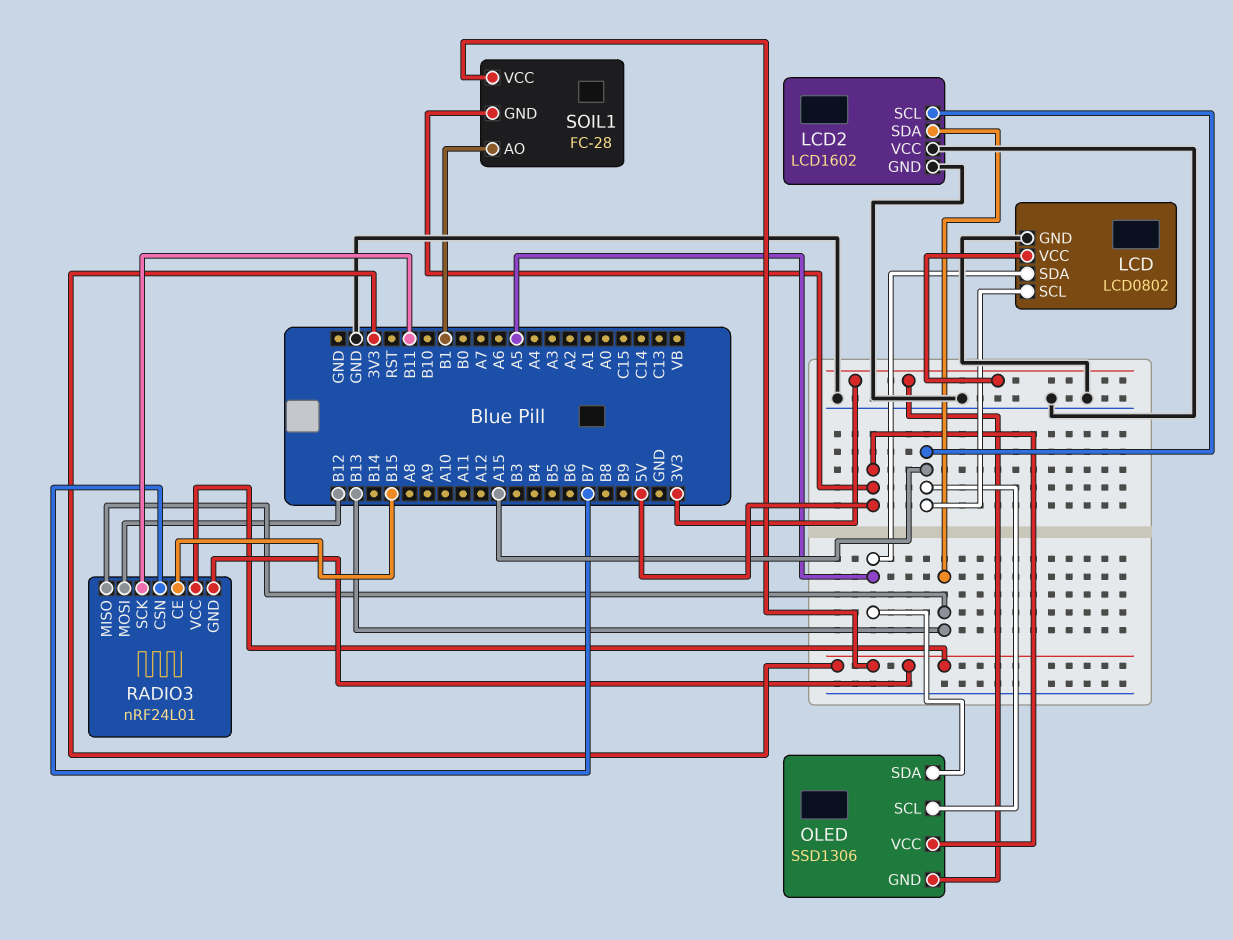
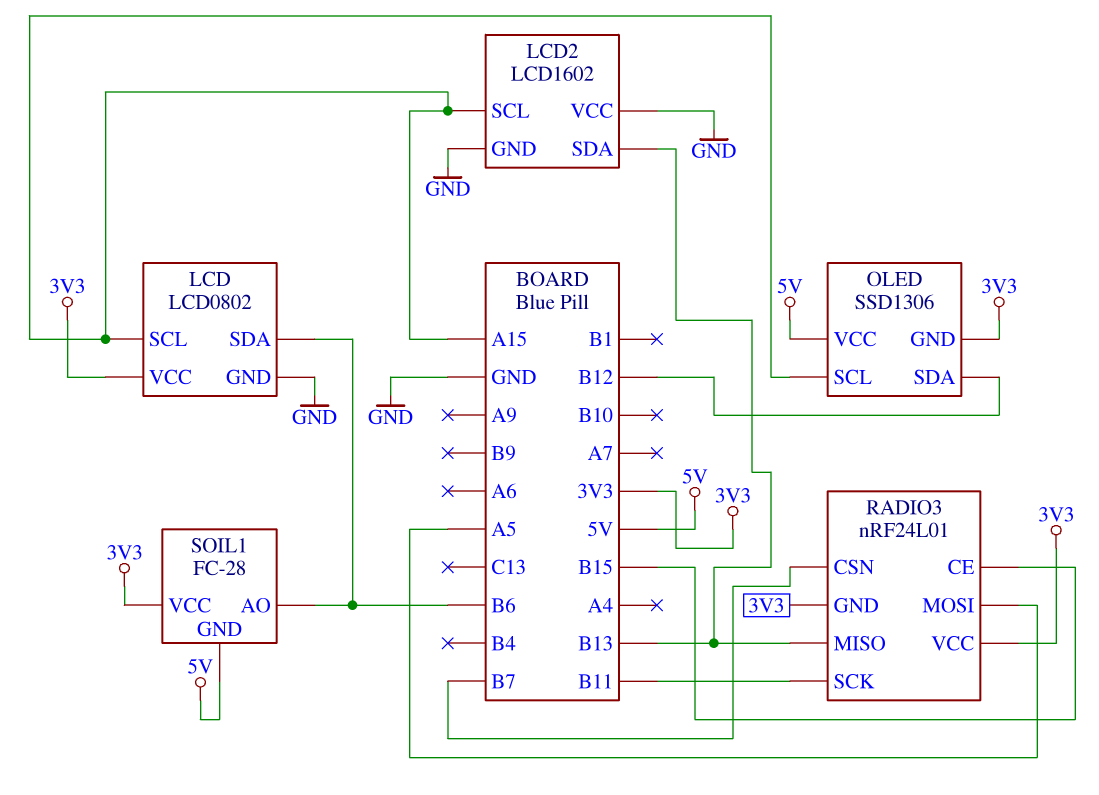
LCD pin SDA: A5 -> B6
OLED pin SDA: A5 -> B12
RADIO3 pin MOSI: B12 -> A5
SOIL1 pin AO: B1 -> B6

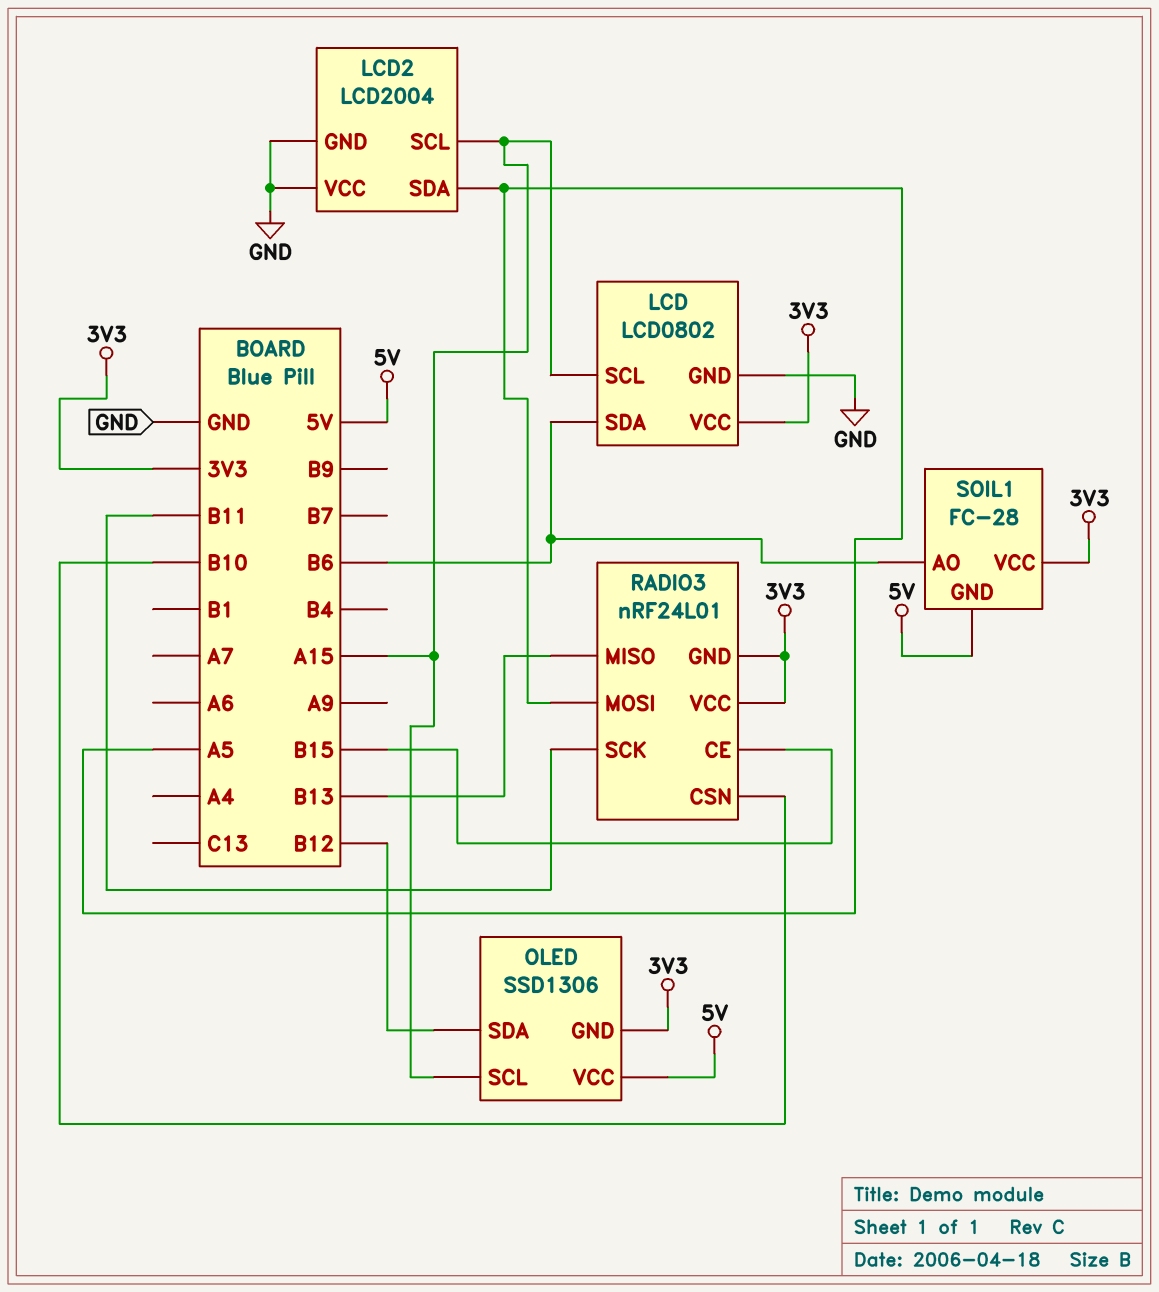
LCD2: LCD1602 -> LCD2004
LCD2 pin SDA: B13 -> A5
RADIO3 pin CSN: B7 -> B10

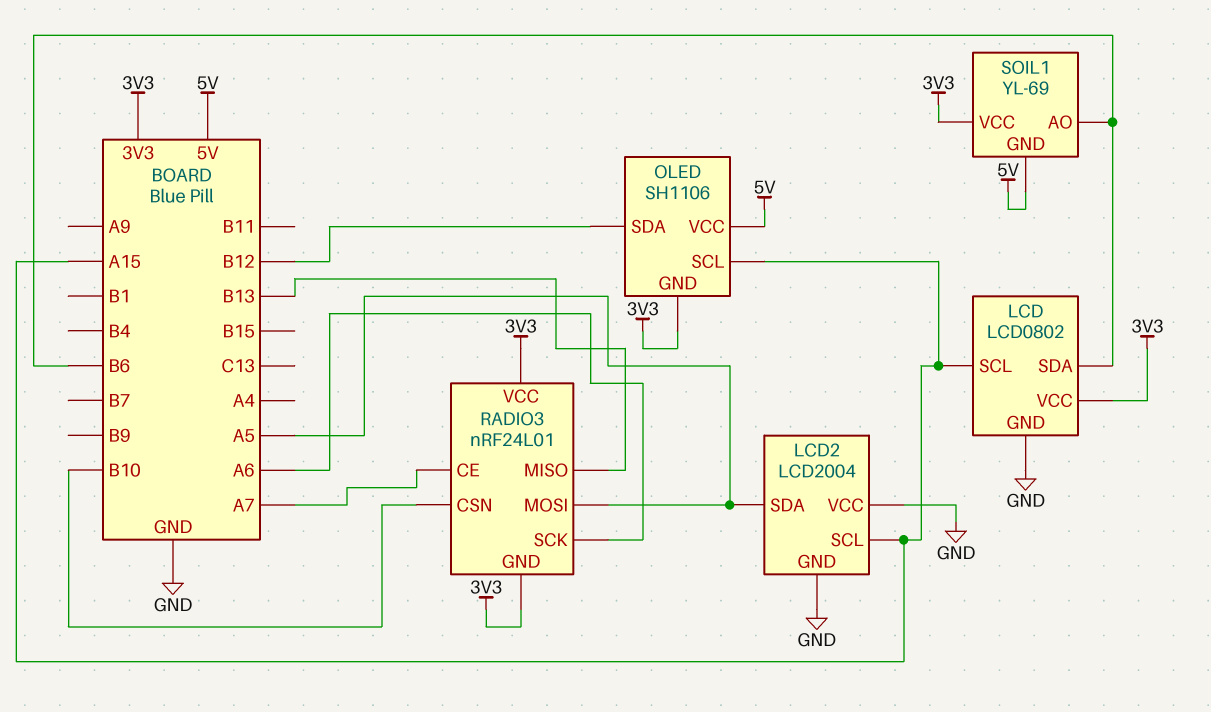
OLED: SSD1306 -> SH1106
RADIO3 pin CE: B15 -> A7
RADIO3 pin SCK: B11 -> A6
SOIL1: FC-28 -> YL-69

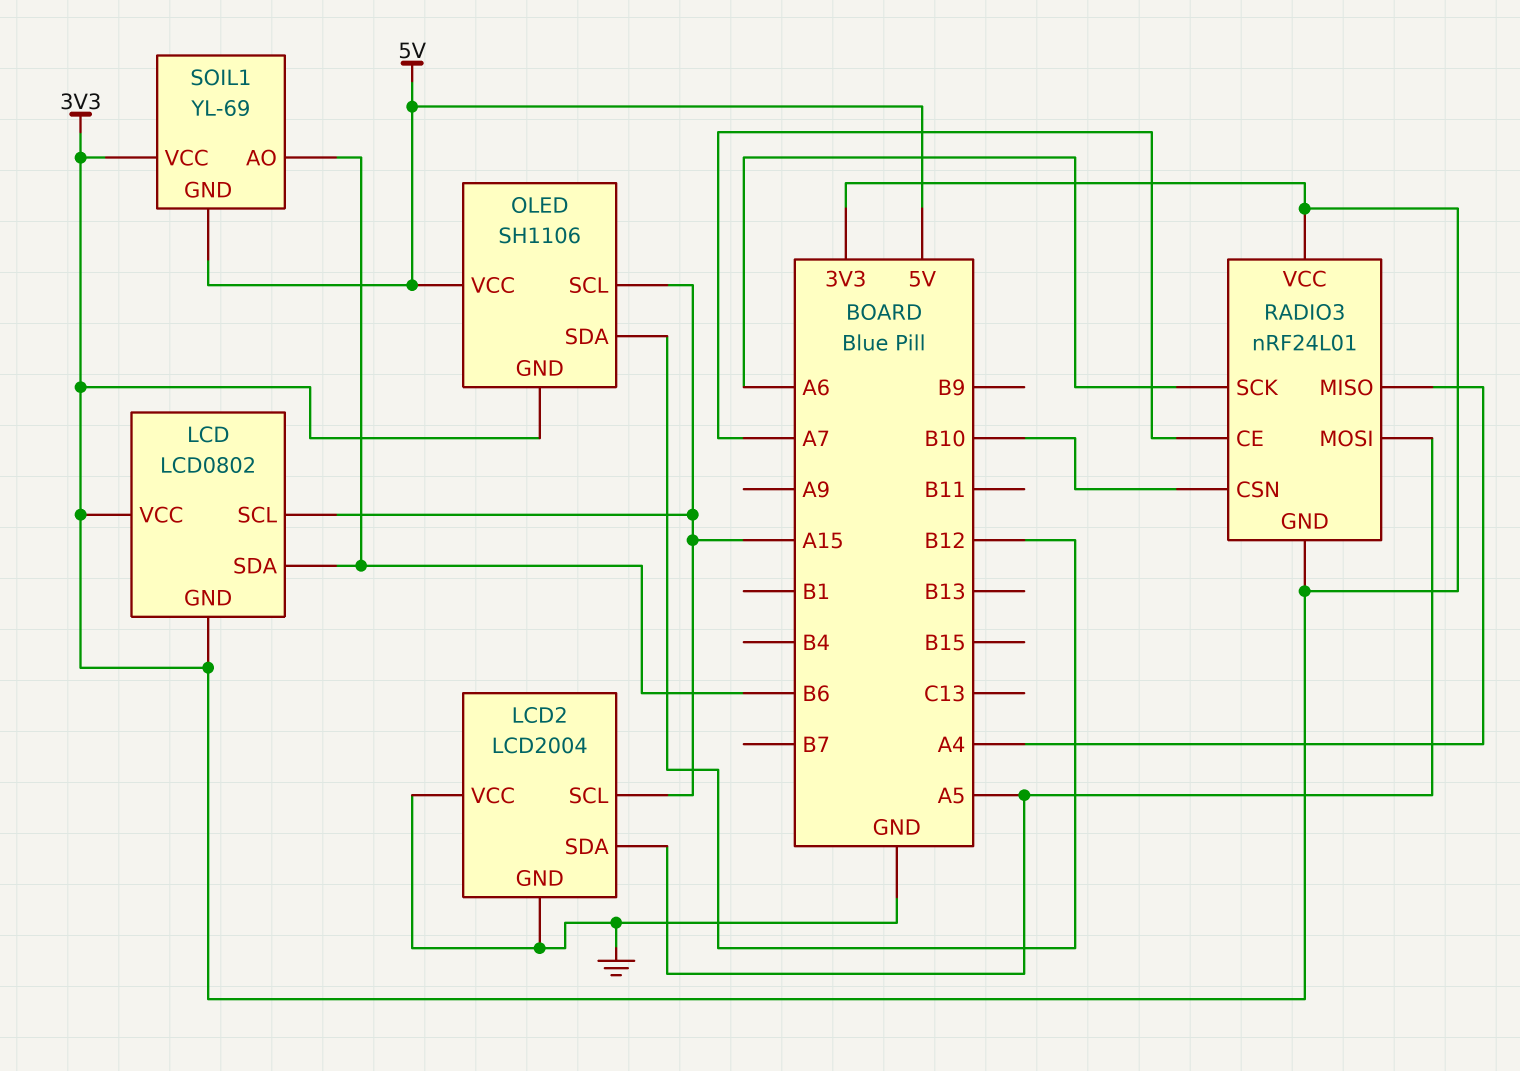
LCD pin GND: GND -> 3V3
RADIO3 pin MISO: B13 -> A4

